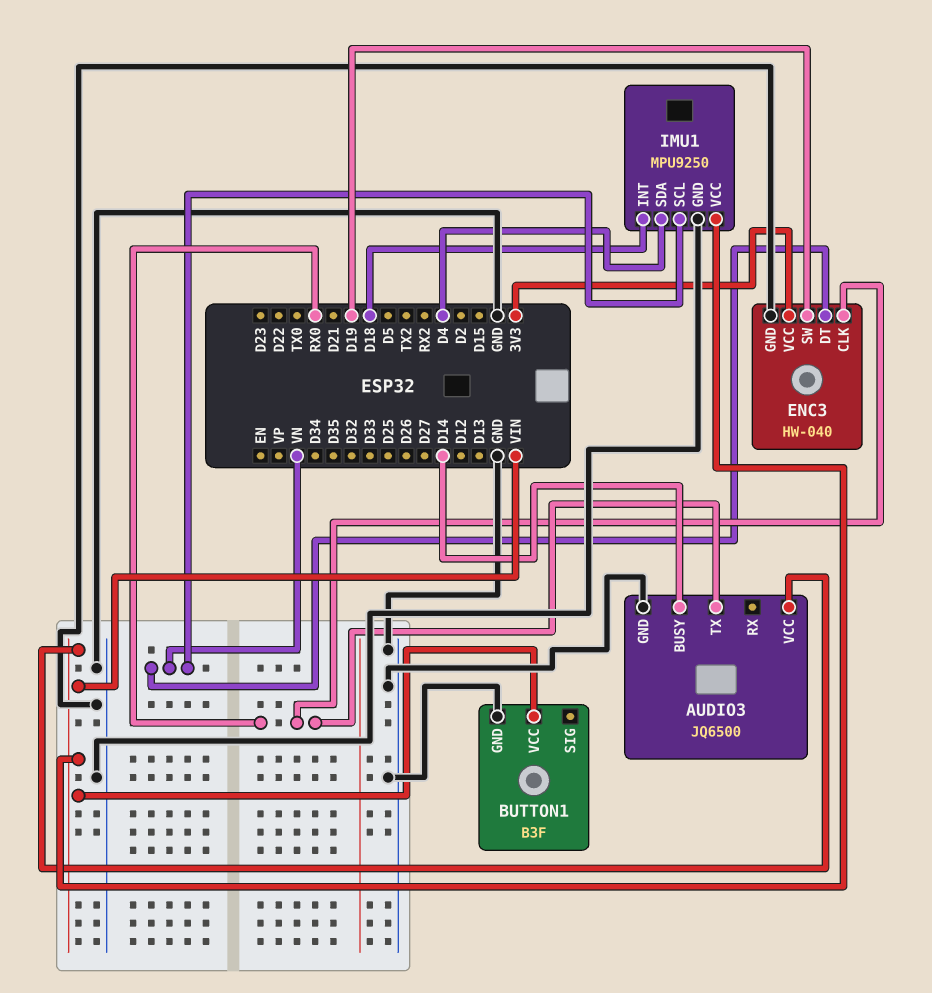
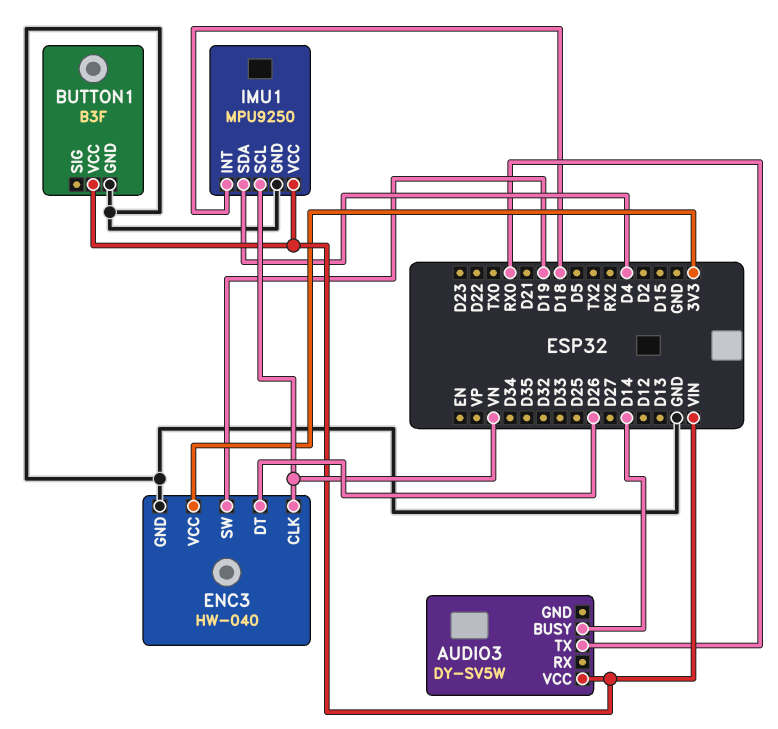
AUDIO3: JQ6500 -> DY-SV5W
AUDIO3 pin GND: GND -> none
ENC3 pin CLK: RX0 -> VN
ENC3 pin DT: VN -> D26

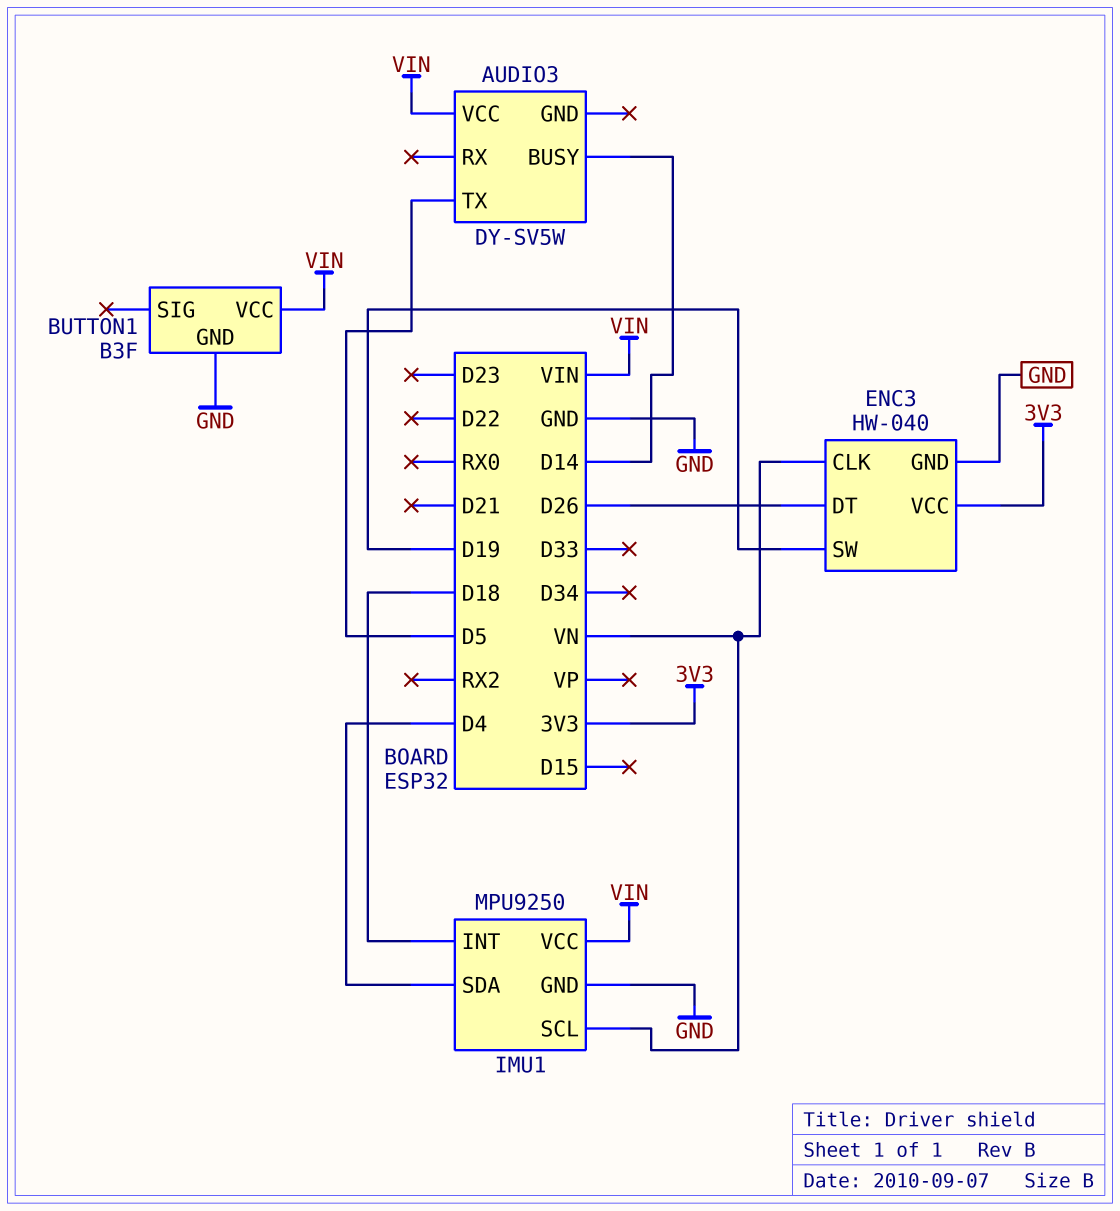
AUDIO3 pin TX: RX0 -> D5

